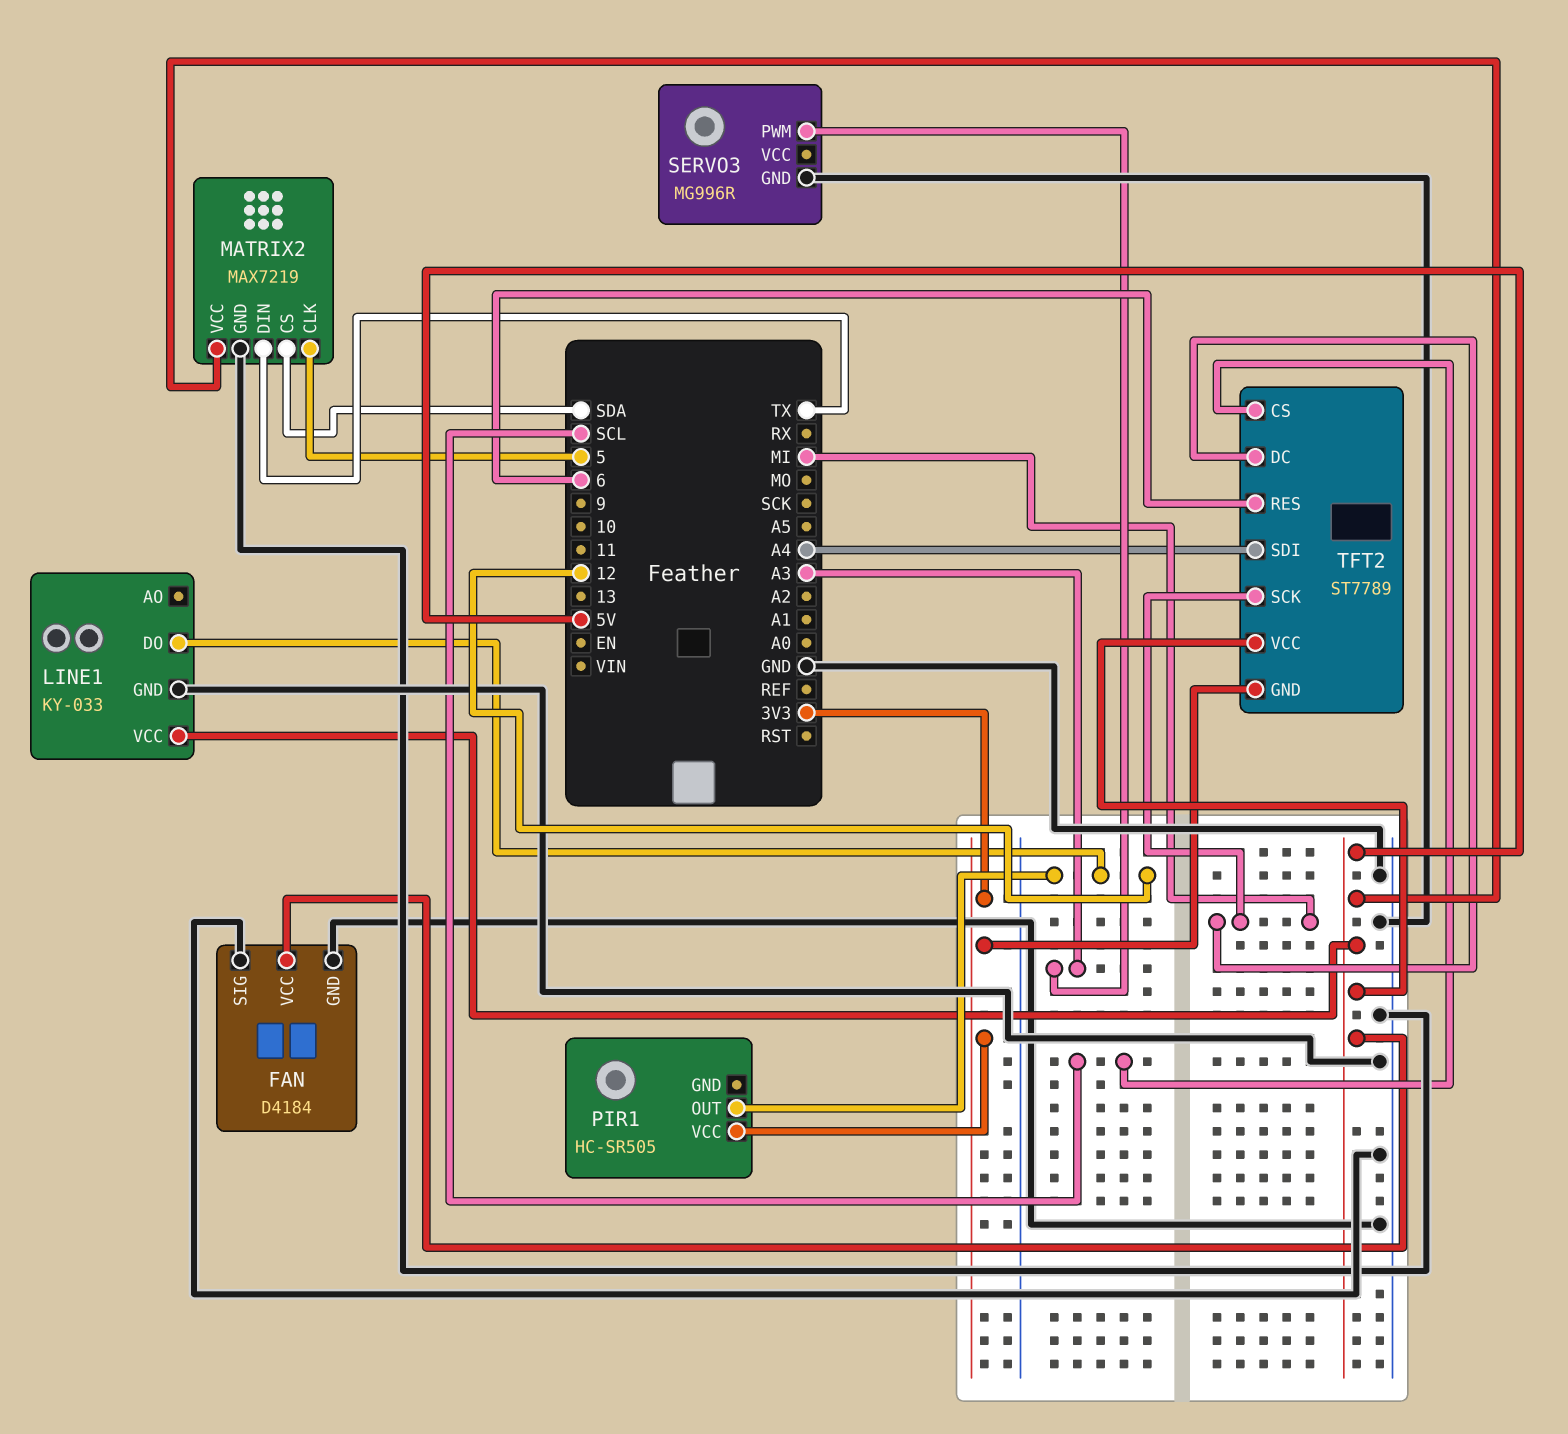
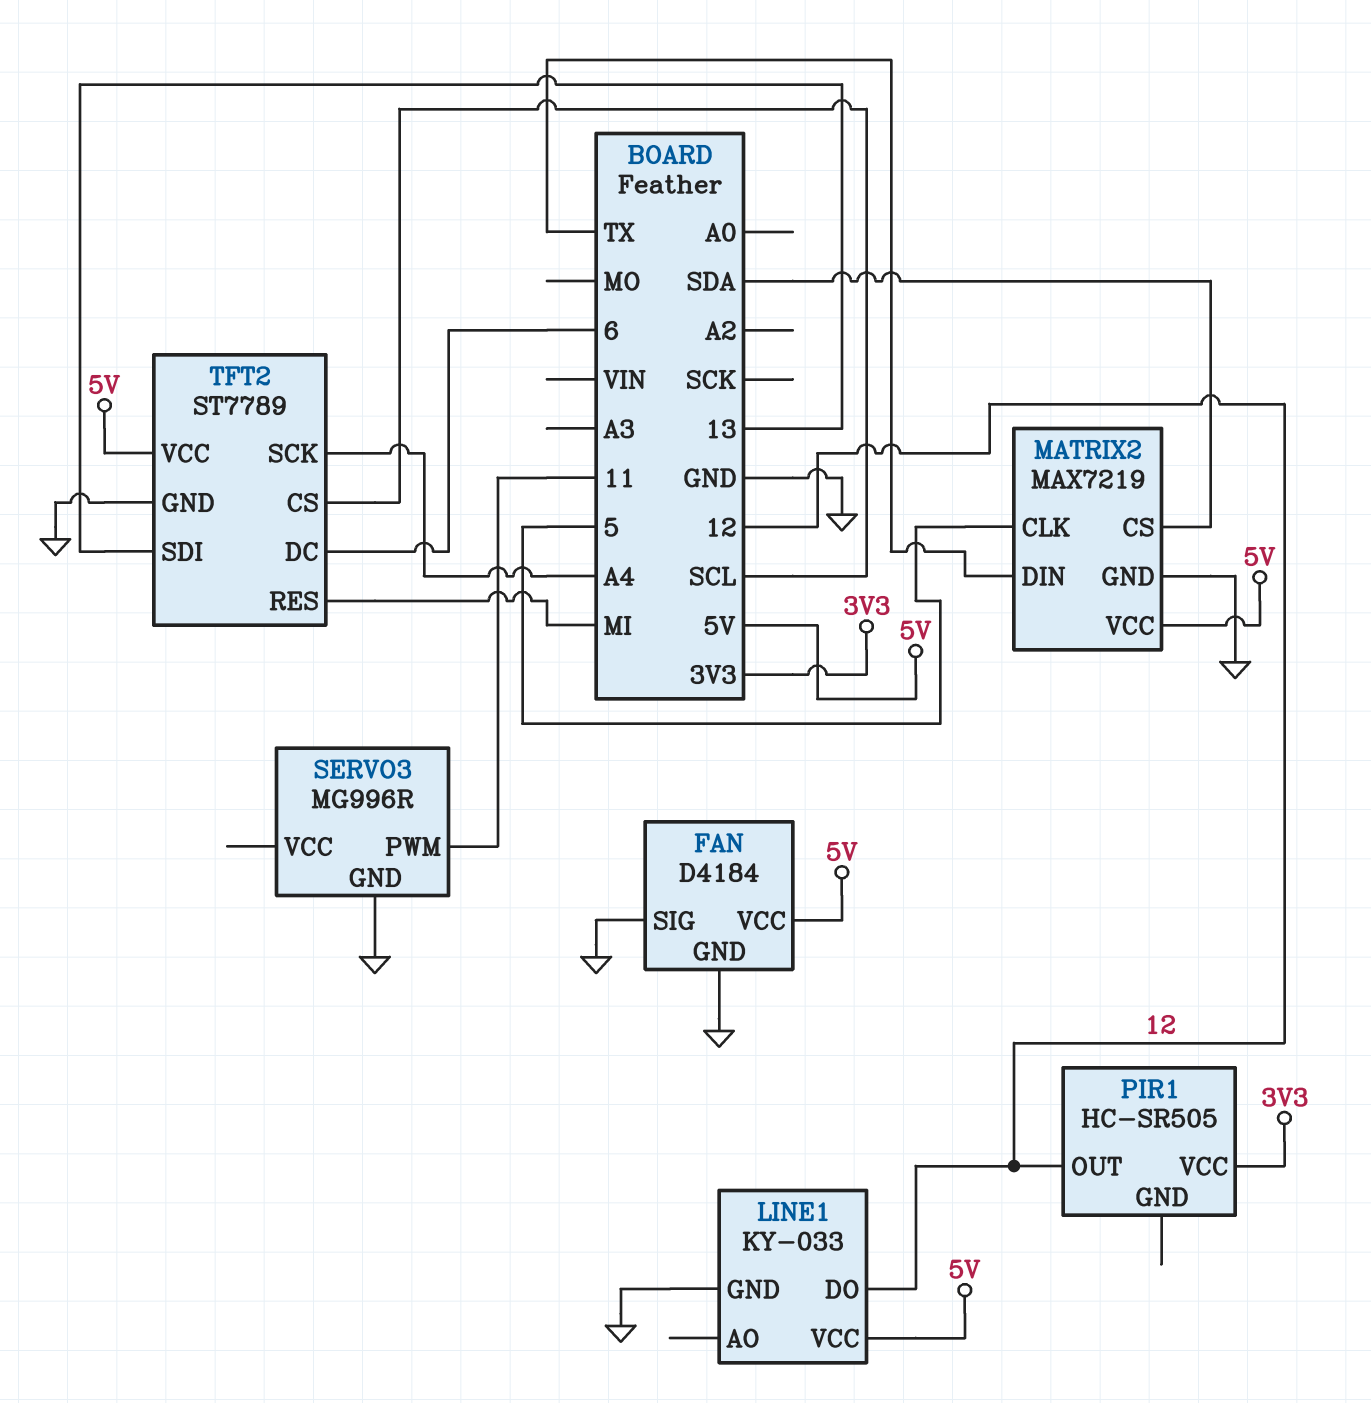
SERVO3 pin PWM: A3 -> 11
TFT2 pin DC: MI -> 6
TFT2 pin GND: 3V3 -> GND
TFT2 pin RES: 6 -> MI
TFT2 pin SCK: MI -> A4
TFT2 pin SDI: A4 -> 13

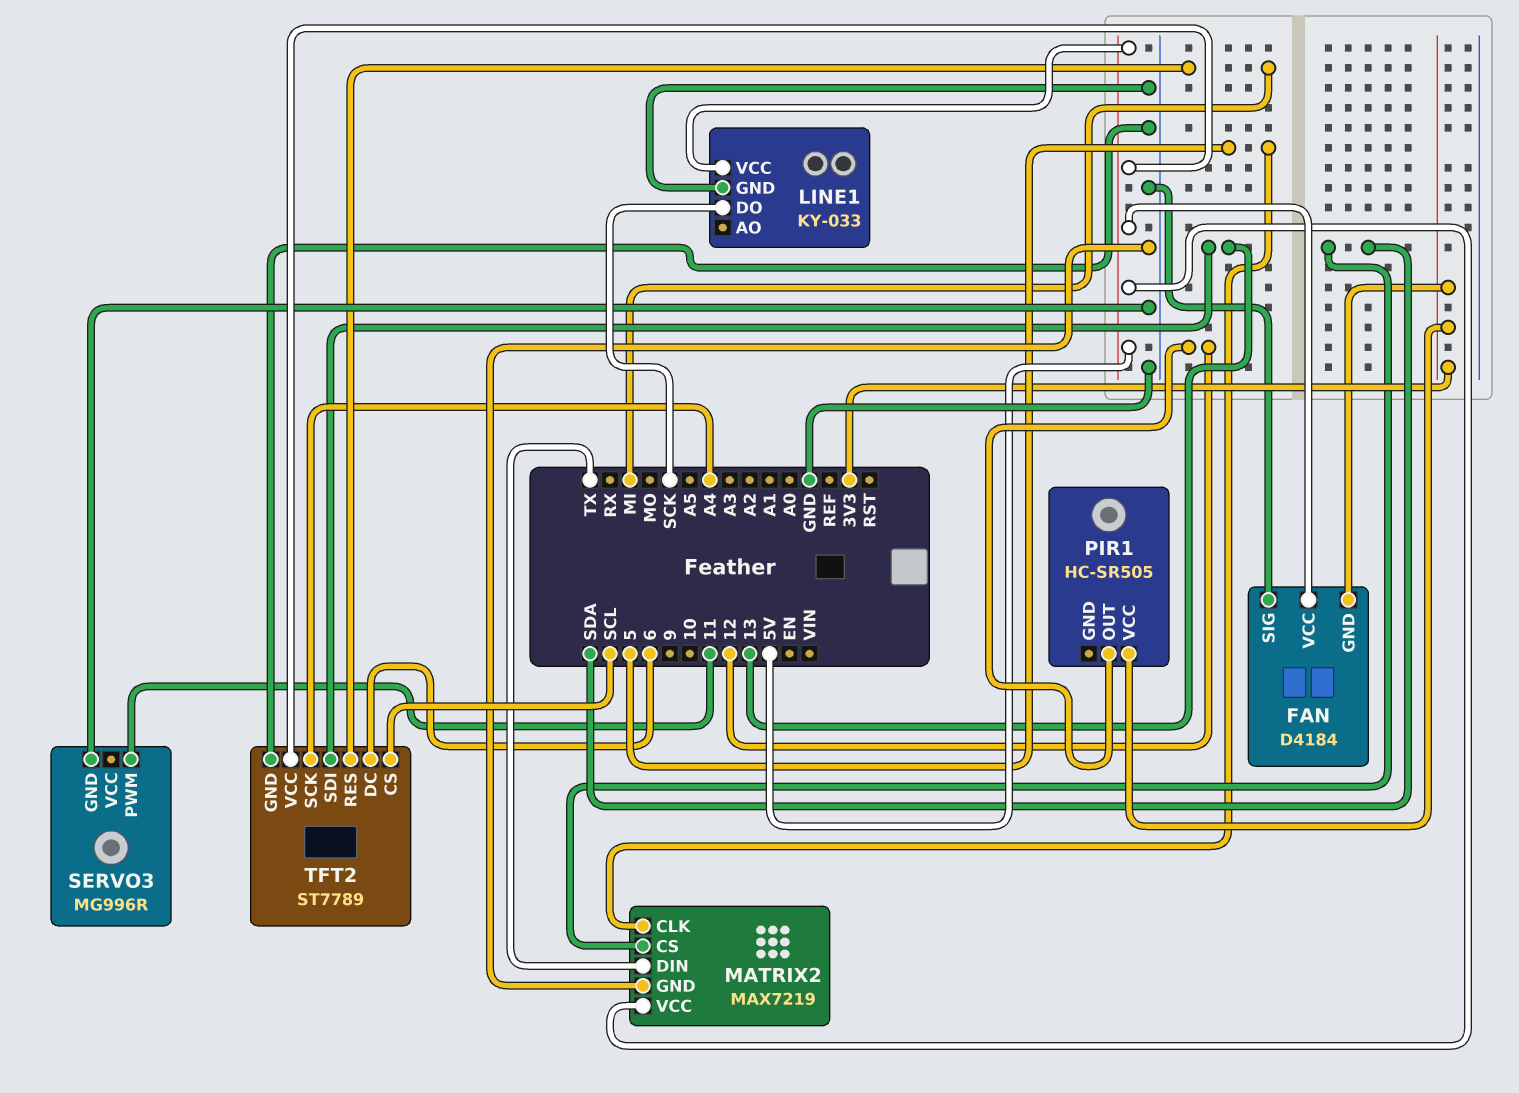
FAN pin GND: GND -> 3V3
LINE1 pin DO: 12 -> SCK

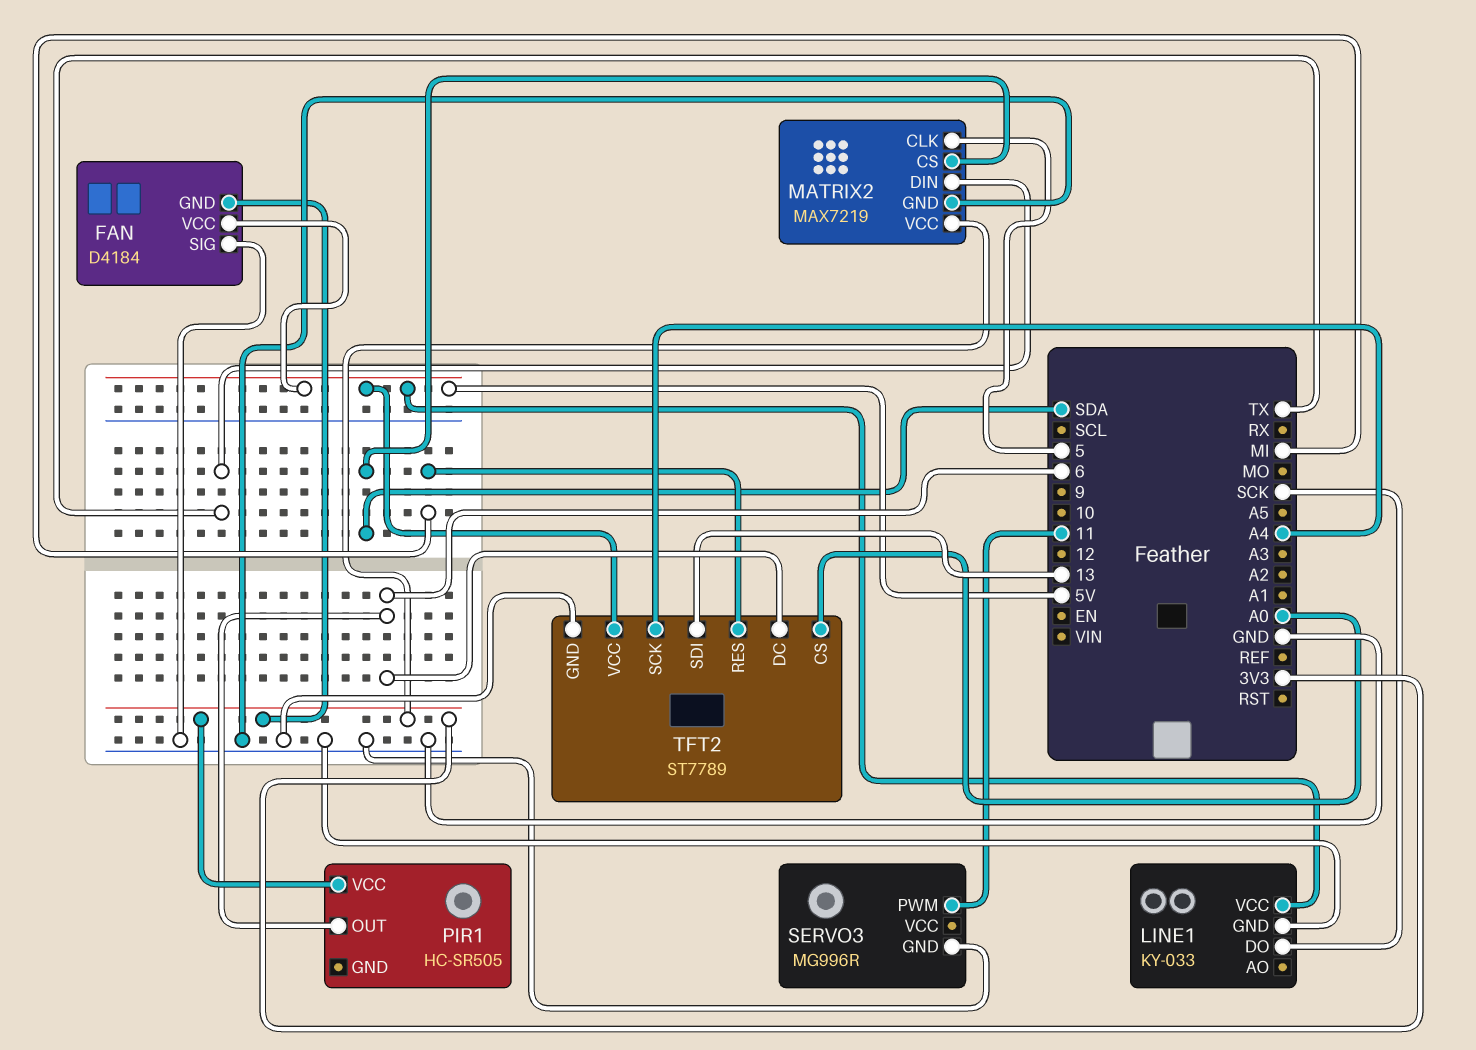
MATRIX2 pin VCC: 5V -> 3V3
PIR1 pin OUT: 12 -> 6
TFT2 pin CS: SCL -> A0

